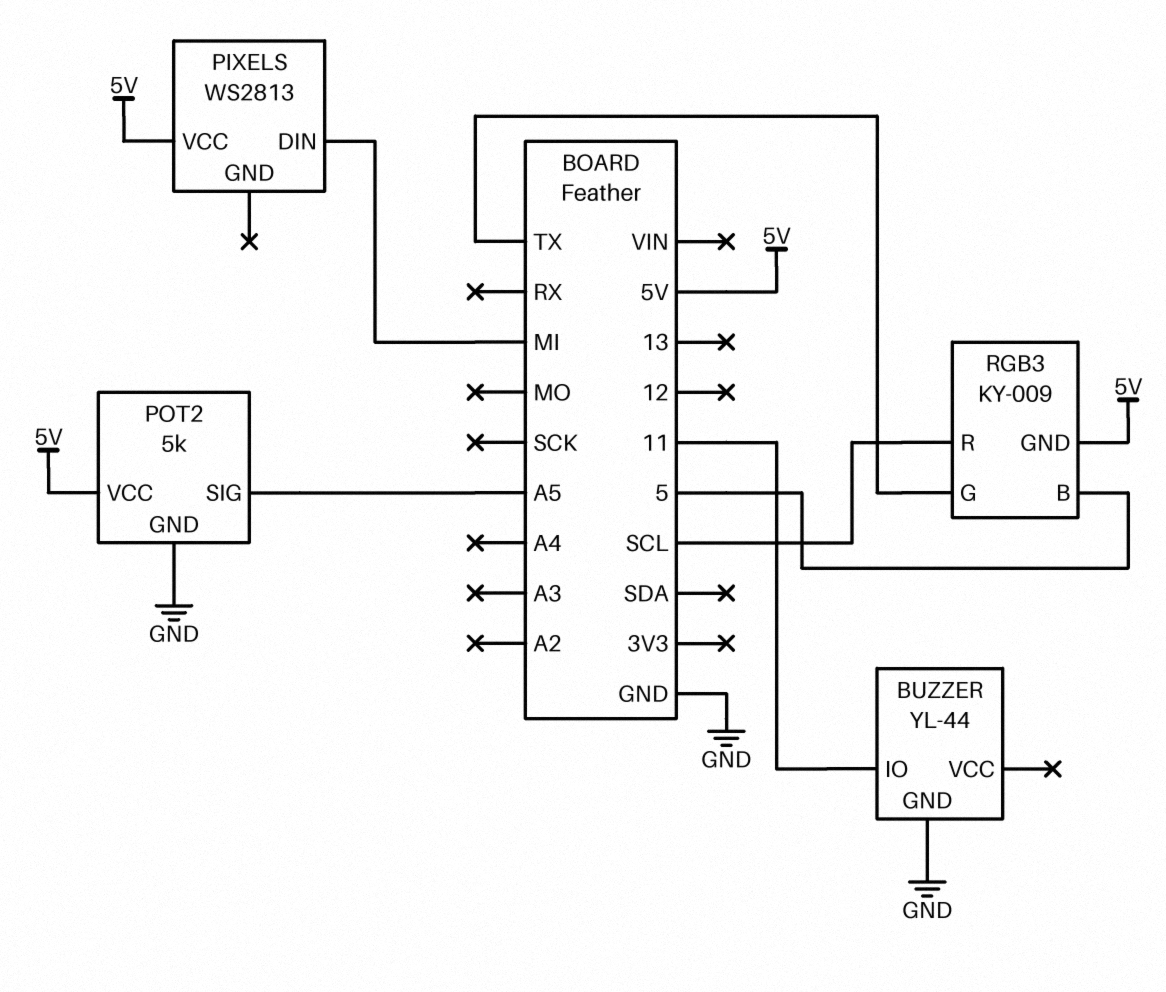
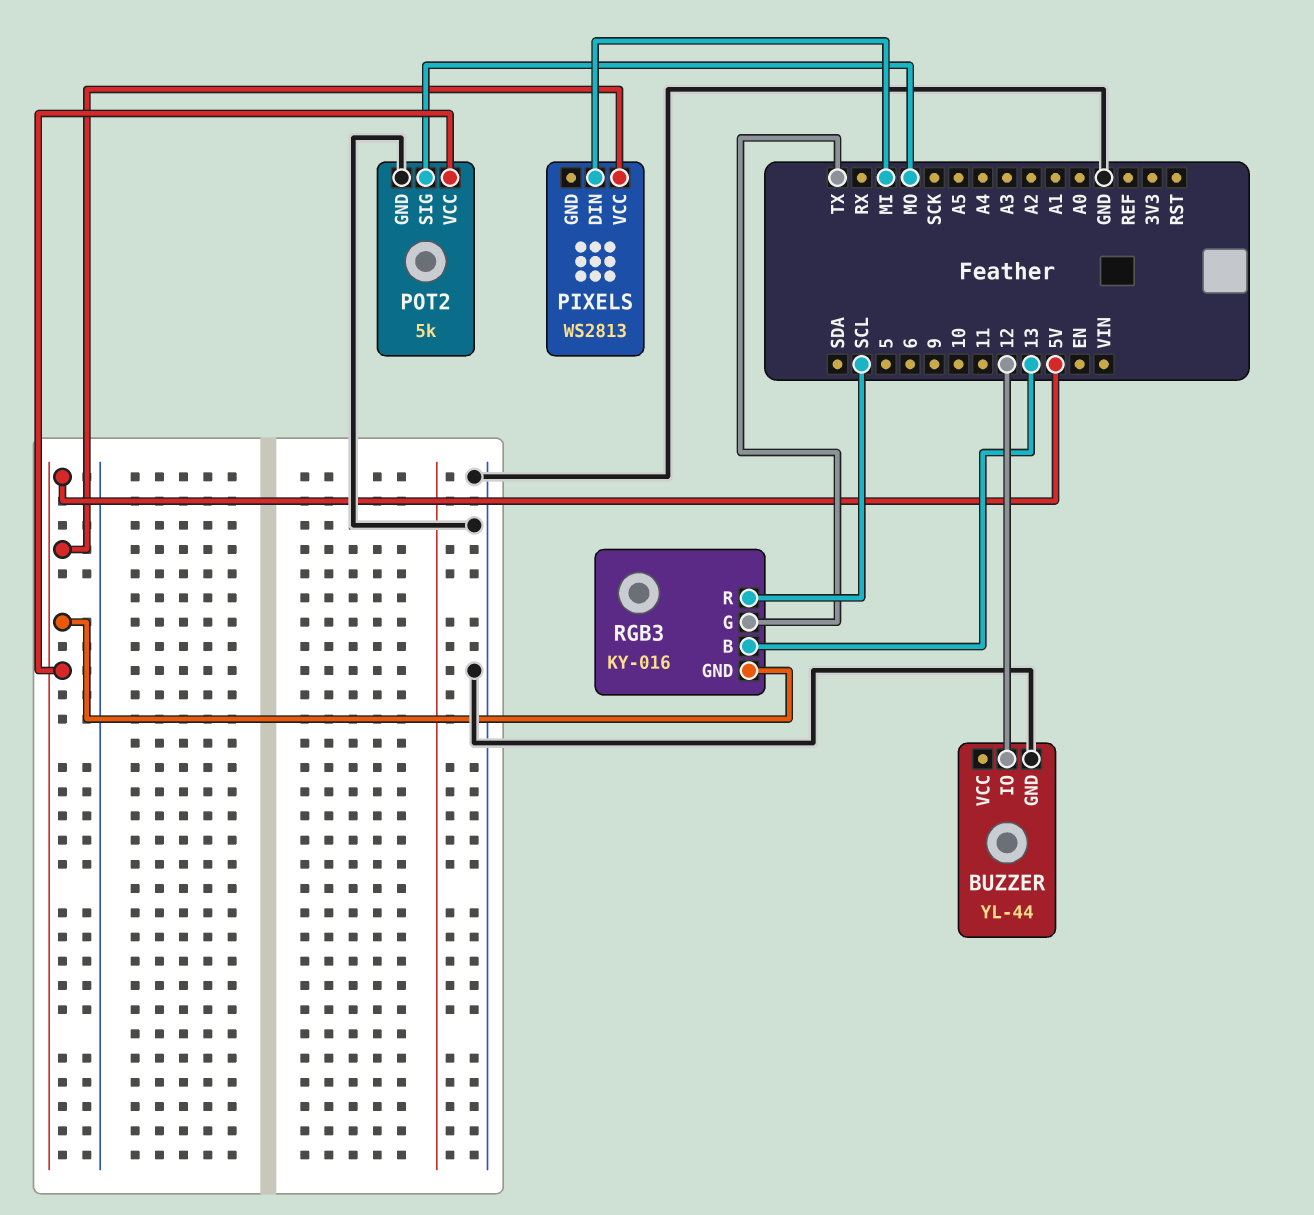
BUZZER pin IO: 11 -> 12
POT2 pin SIG: A5 -> MO
RGB3: KY-009 -> KY-016
RGB3 pin B: 5 -> 13

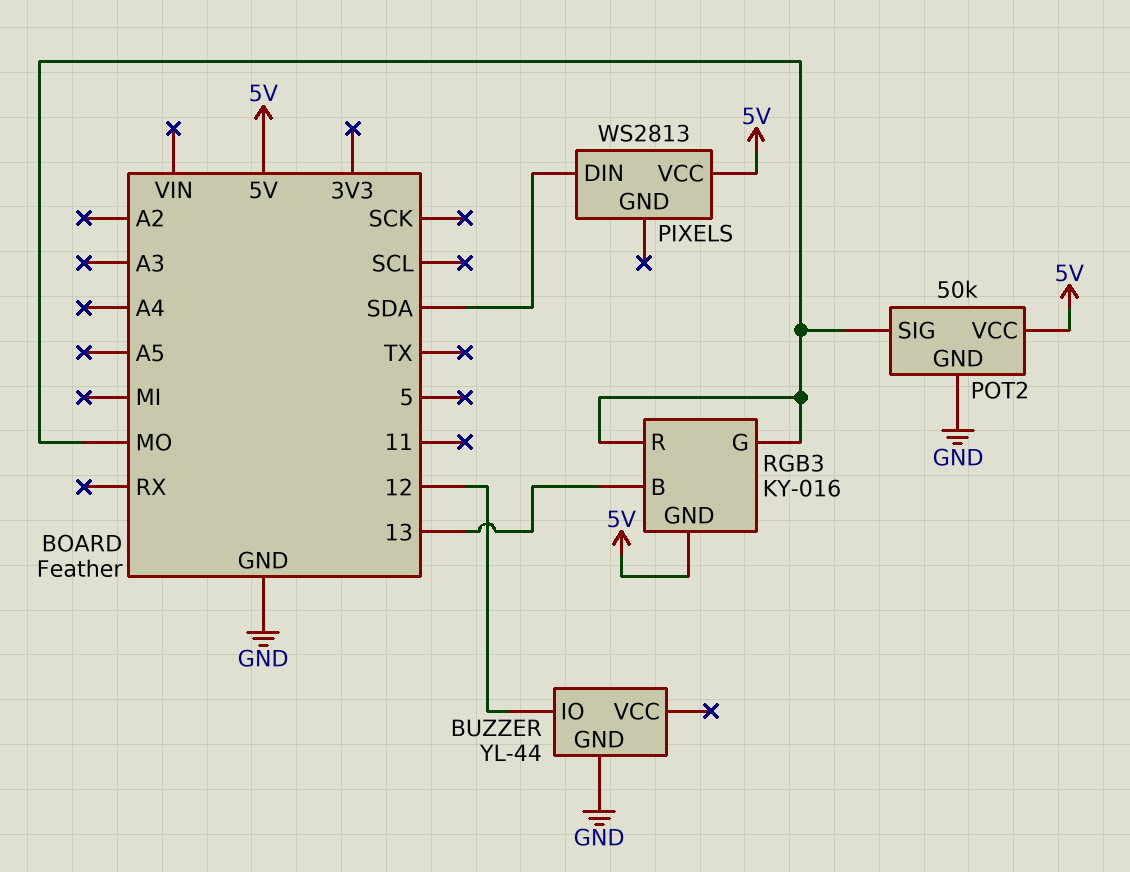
PIXELS pin DIN: MI -> SDA
POT2: 5k -> 50k
RGB3 pin G: TX -> MO
RGB3 pin R: SCL -> MO

